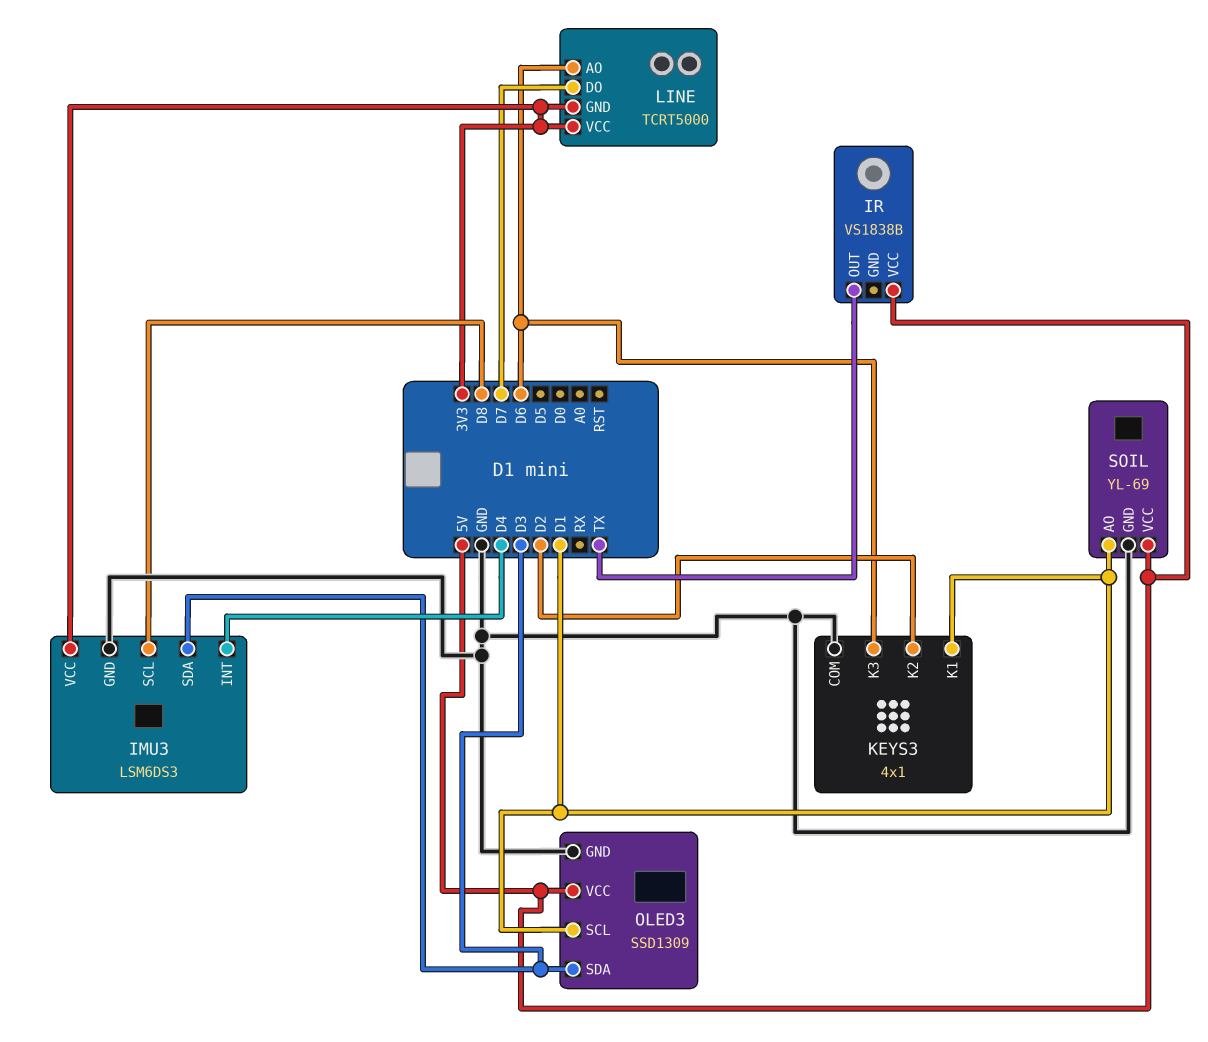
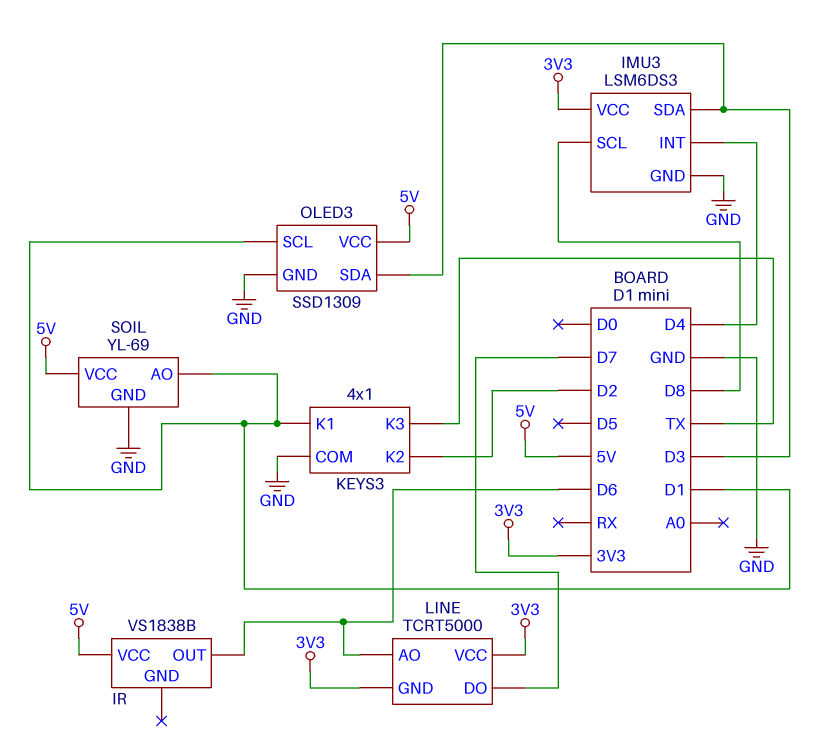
IR pin OUT: TX -> D6
KEYS3 pin K3: D6 -> TX

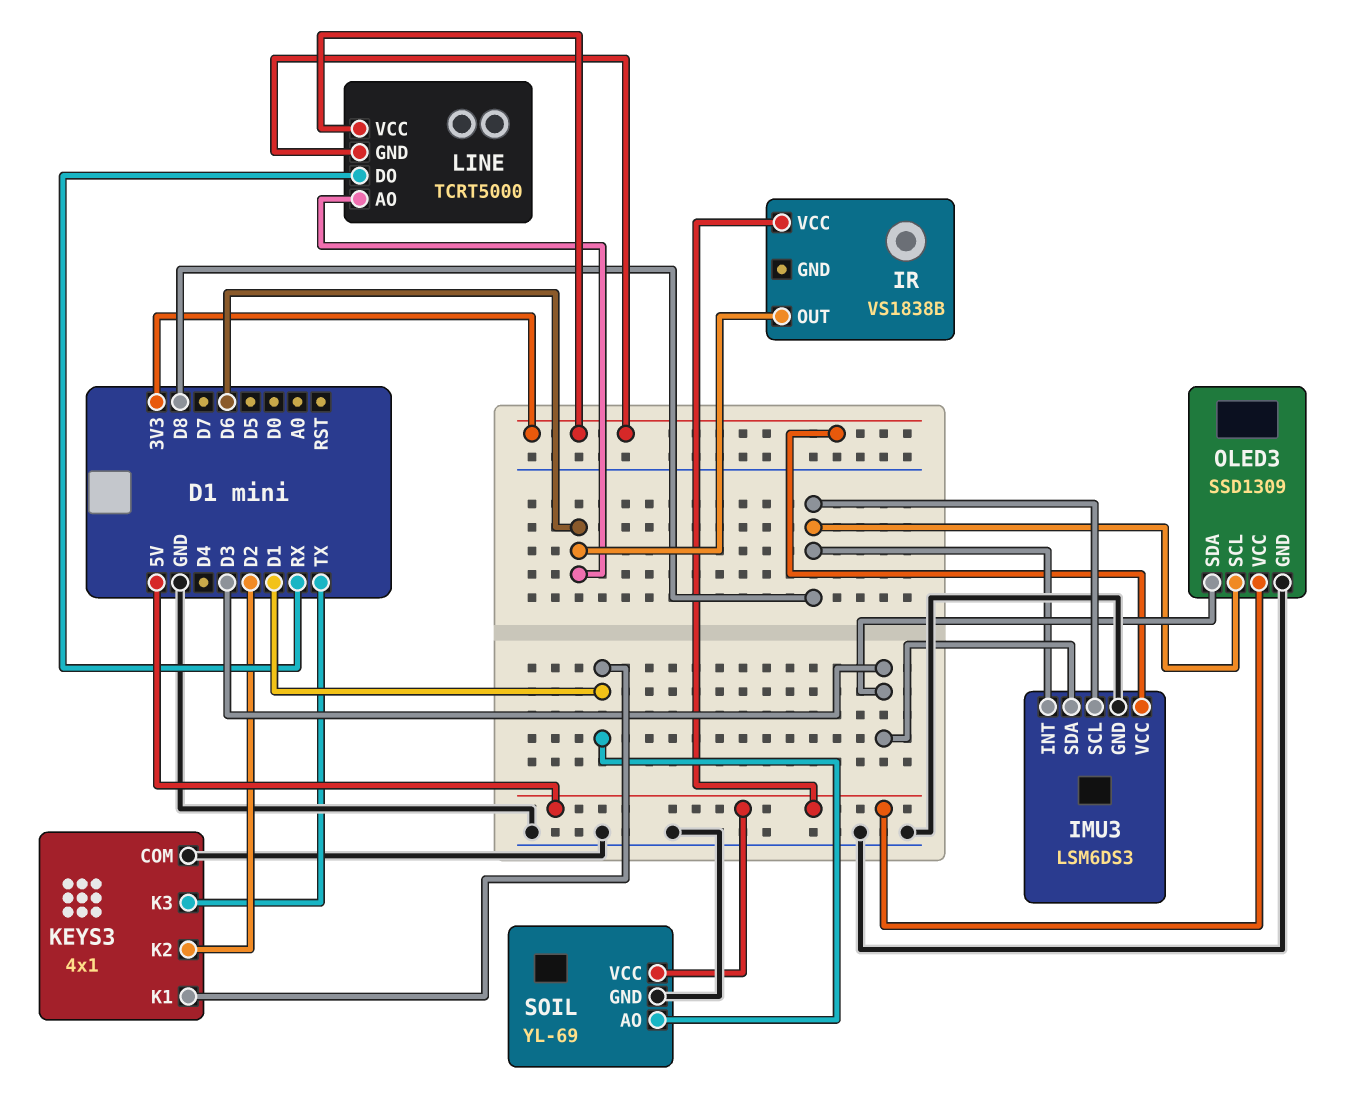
IMU3 pin INT: D4 -> D8
LINE pin DO: D7 -> RX
OLED3 pin SCL: D1 -> D8

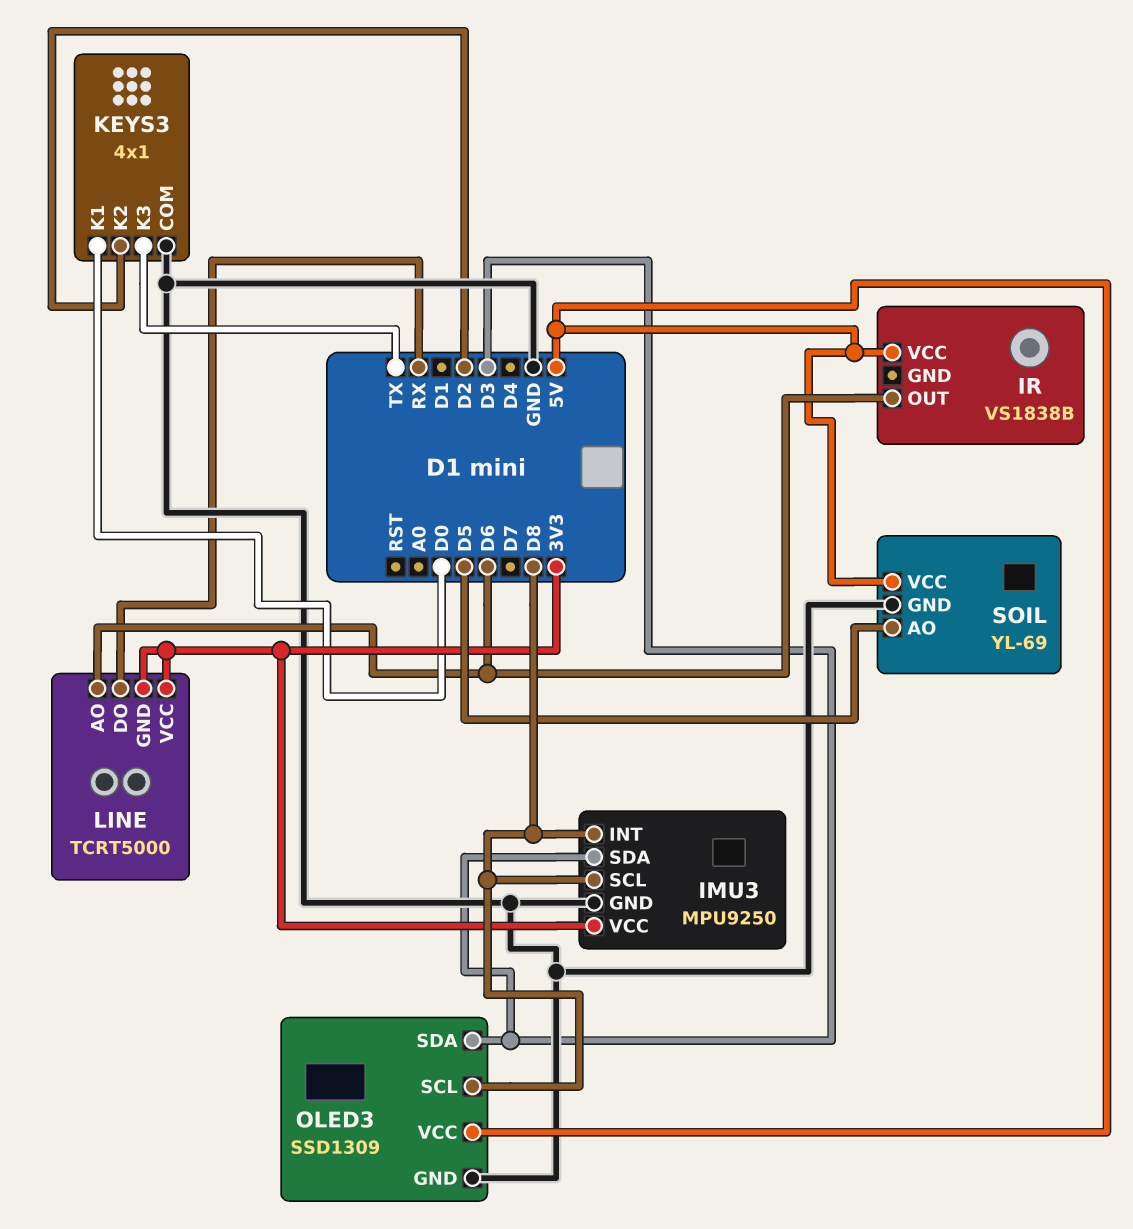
IMU3: LSM6DS3 -> MPU9250
KEYS3 pin K1: D1 -> D0
SOIL pin AO: D1 -> D5

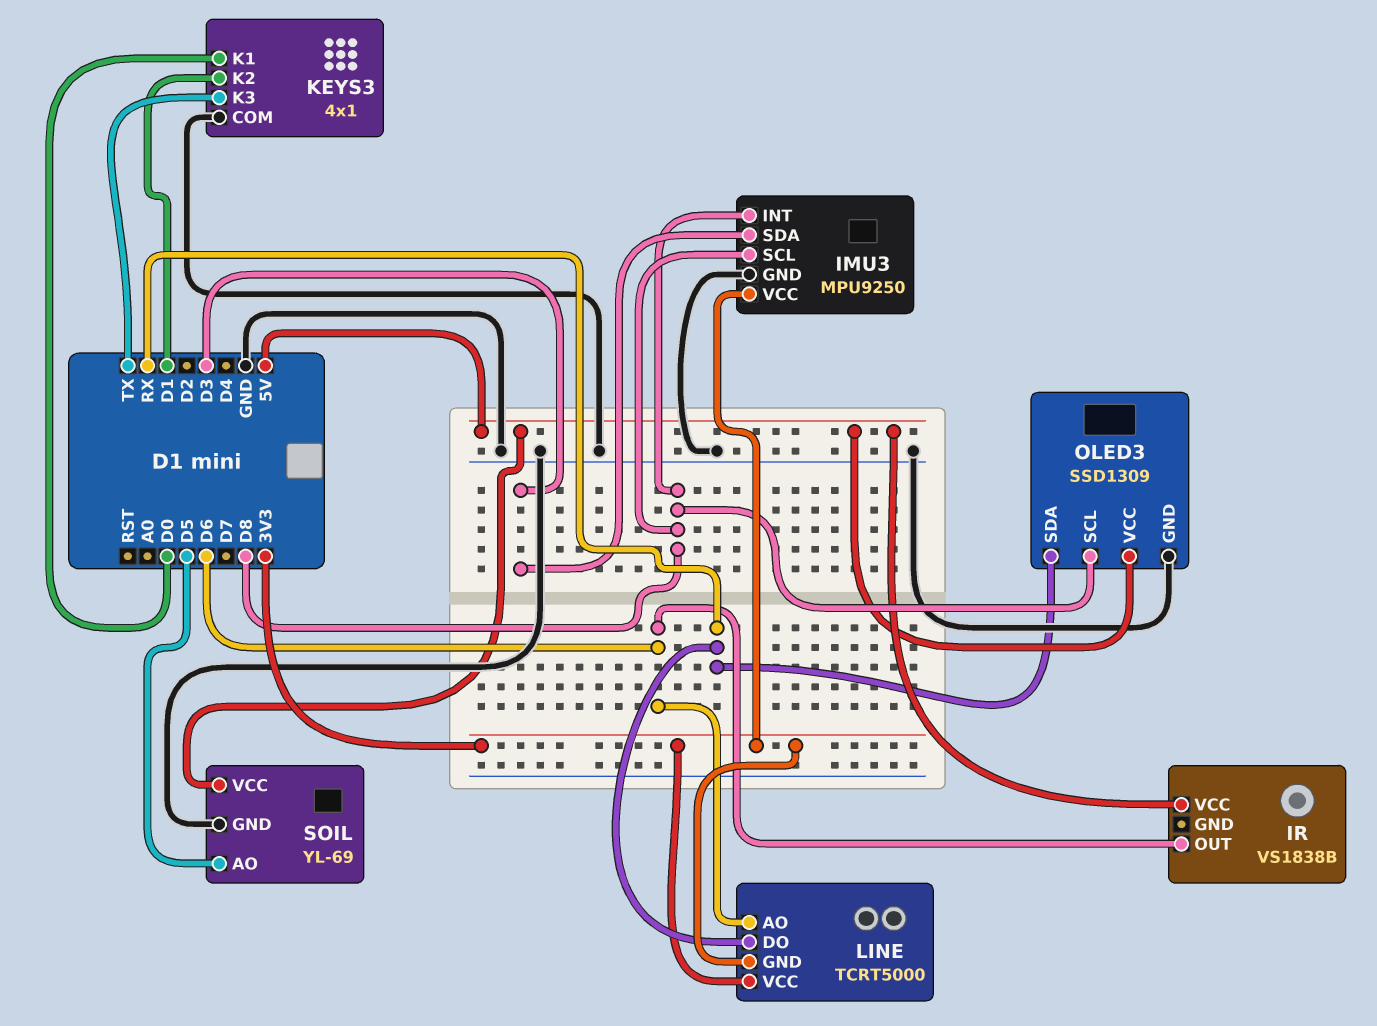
KEYS3 pin K2: D2 -> D1
OLED3 pin SDA: D3 -> RX

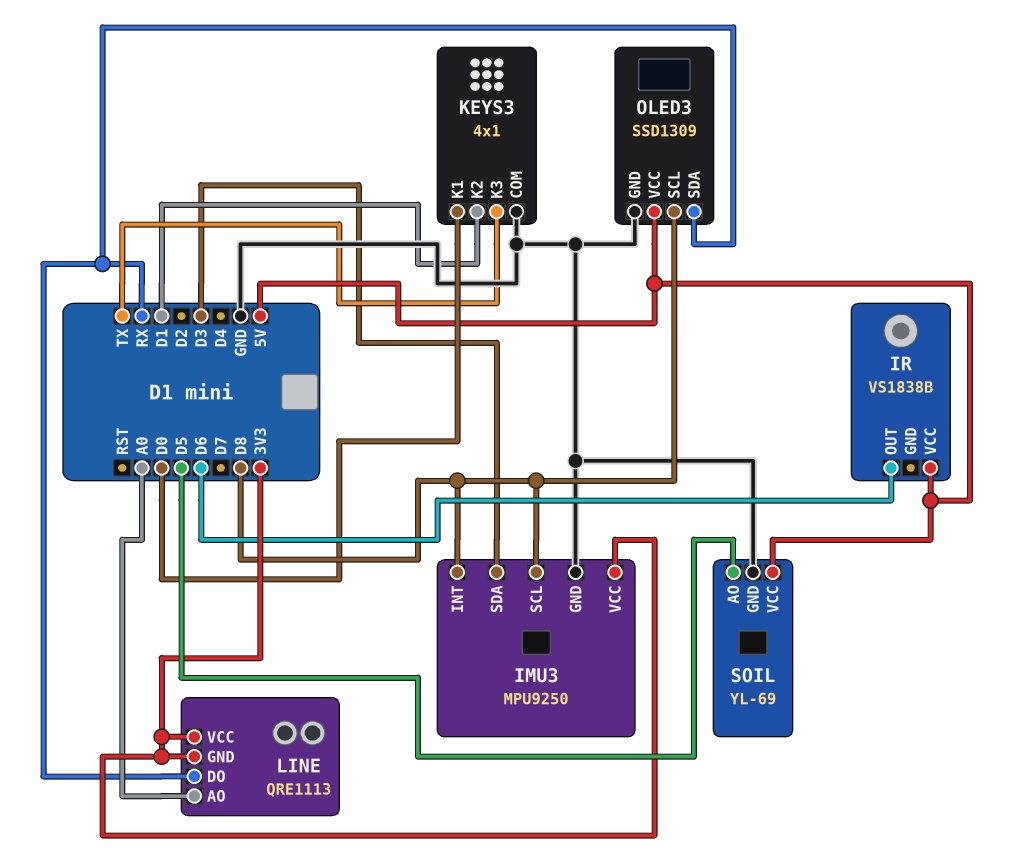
LINE: TCRT5000 -> QRE1113
LINE pin AO: D6 -> A0

